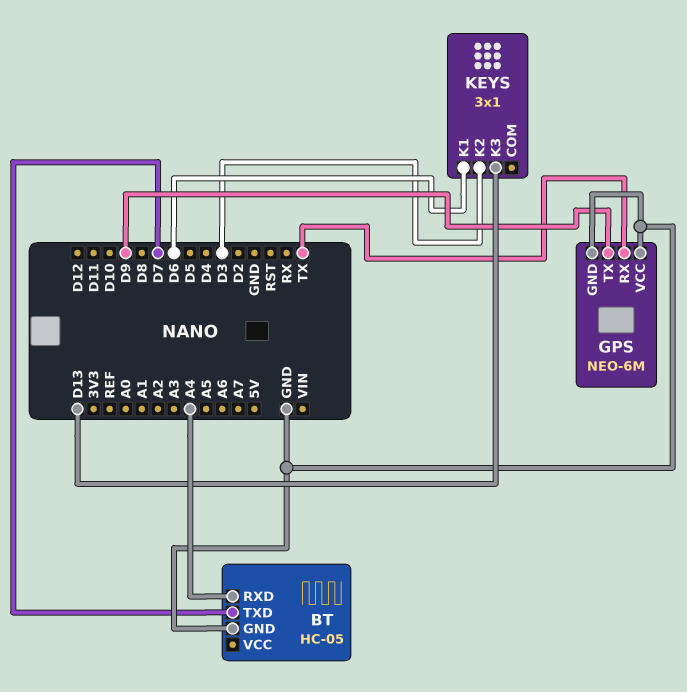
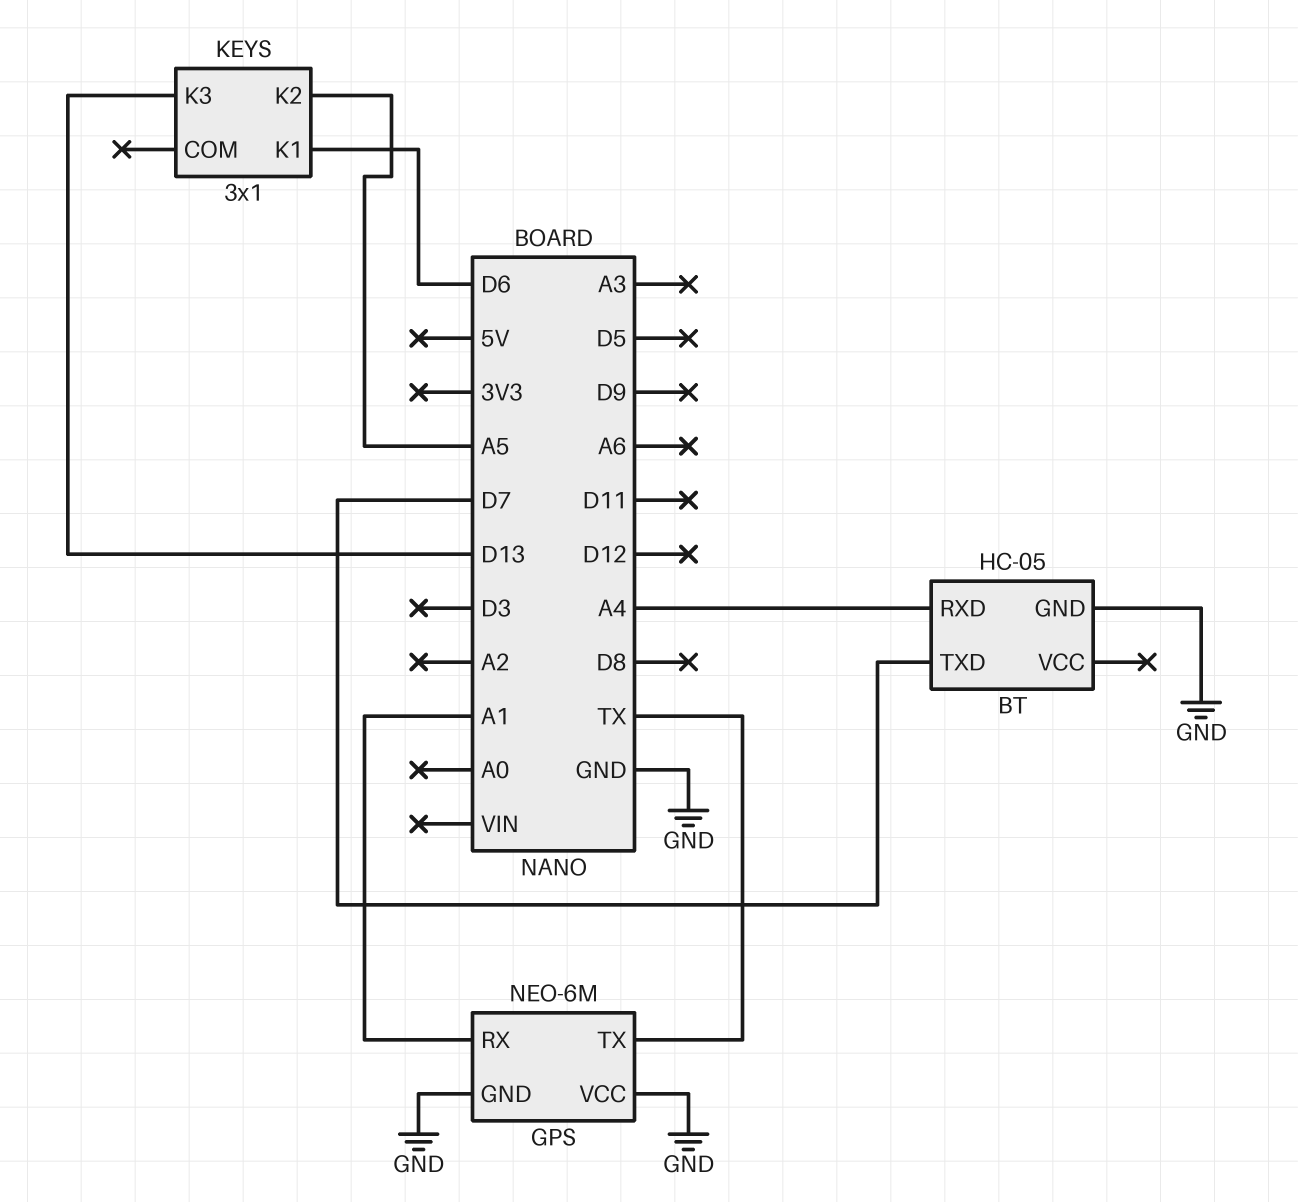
GPS pin RX: TX -> A1
GPS pin TX: D9 -> TX
KEYS pin K2: D3 -> A5

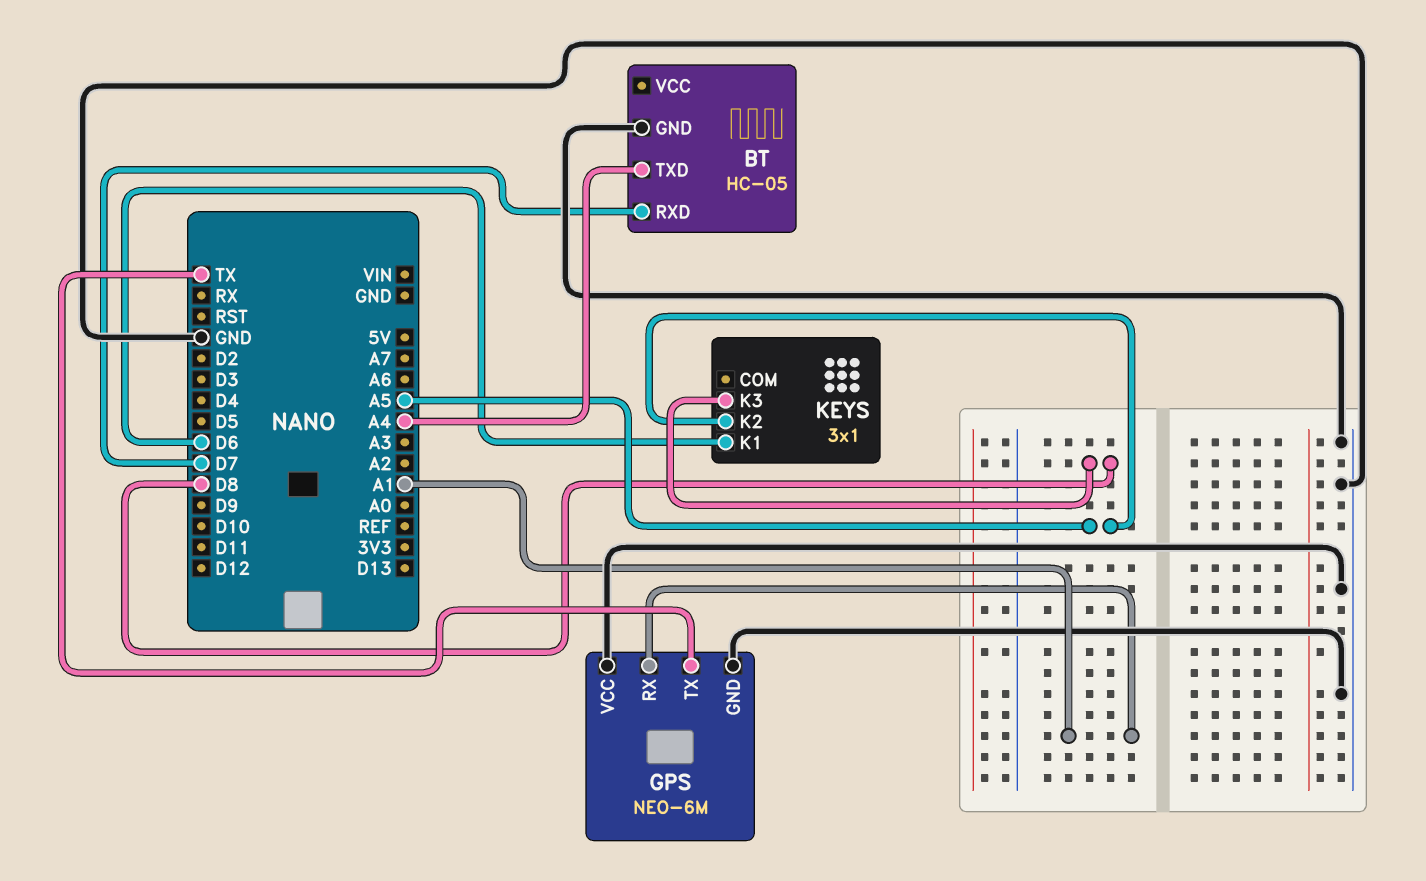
BT pin RXD: A4 -> D7
BT pin TXD: D7 -> A4
KEYS pin K3: D13 -> D8

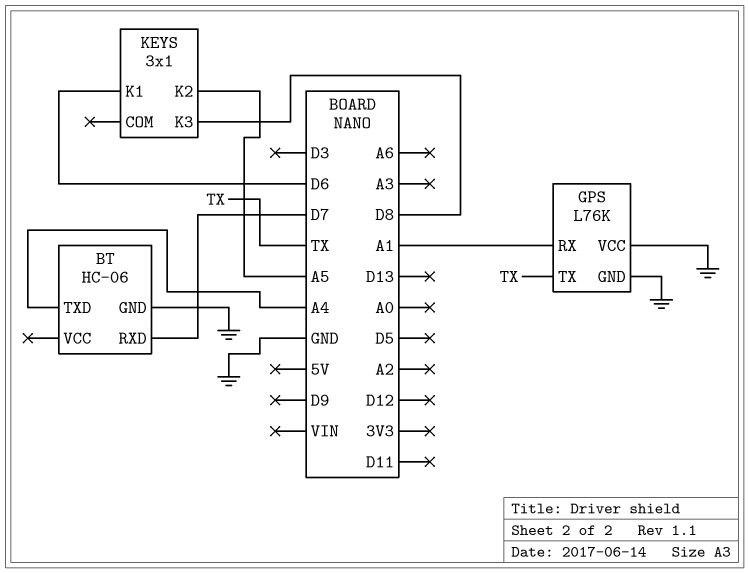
BT: HC-05 -> HC-06
GPS: NEO-6M -> L76K

